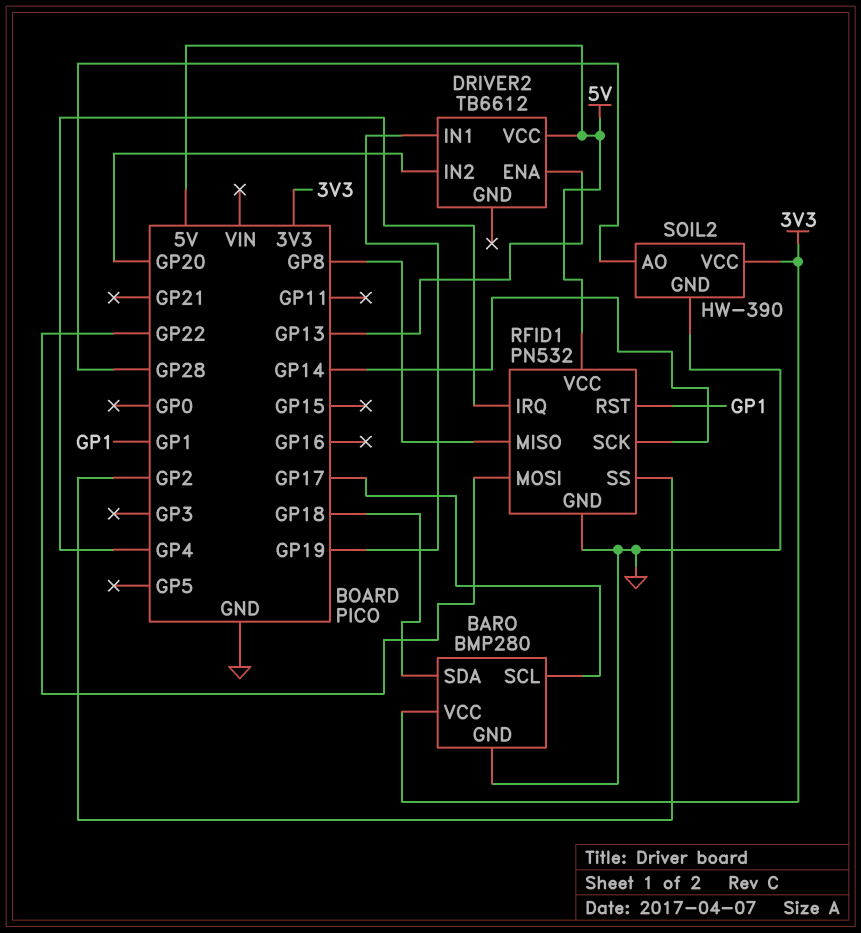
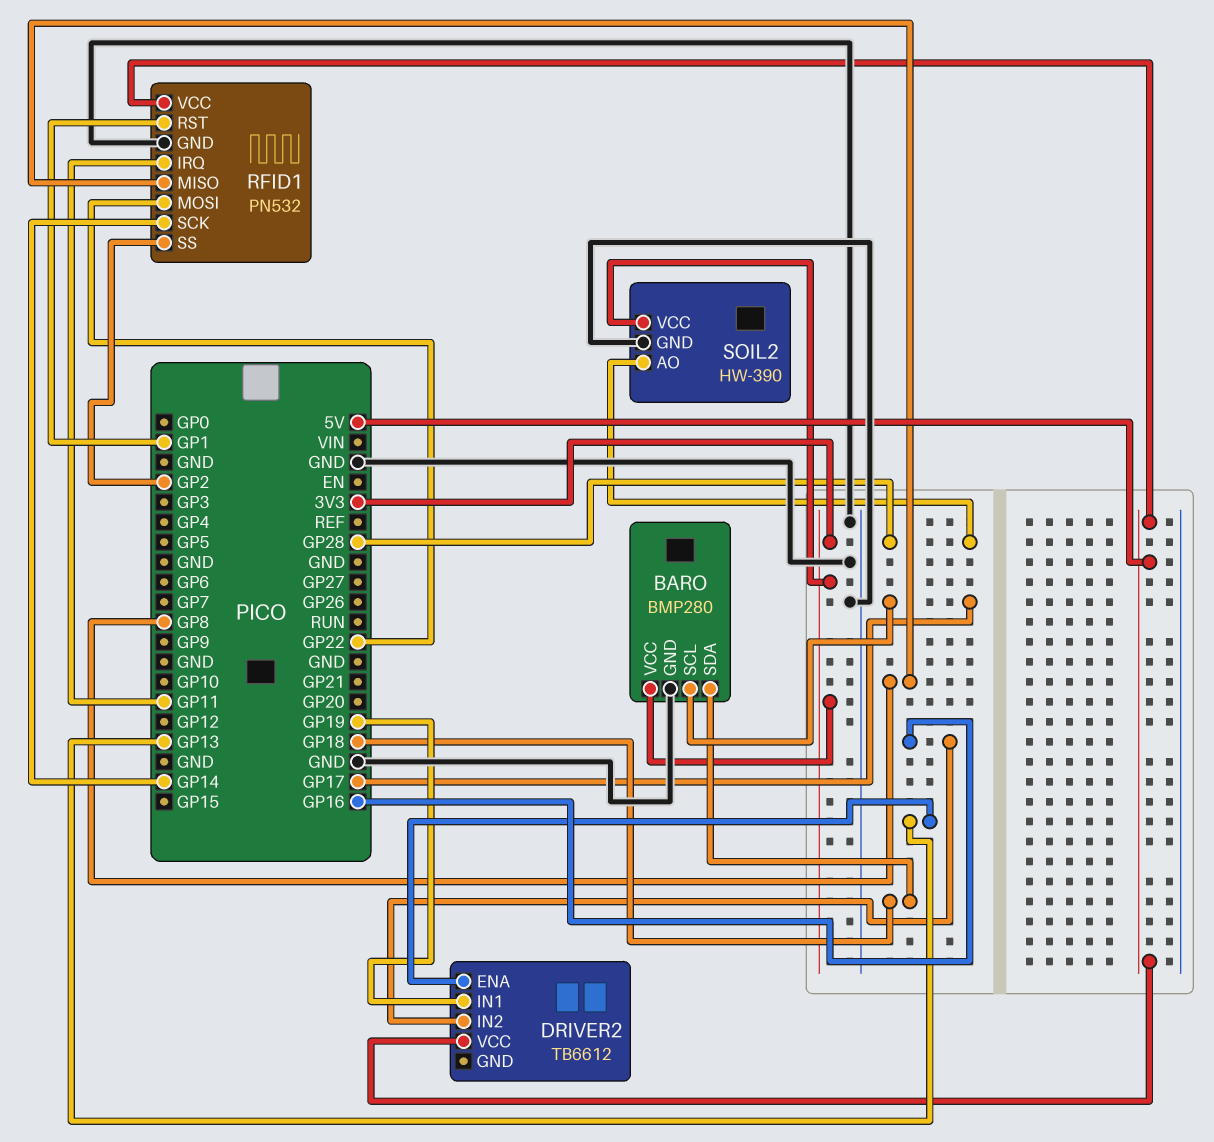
DRIVER2 pin IN2: GP20 -> GP16
RFID1 pin IRQ: GP4 -> GP11

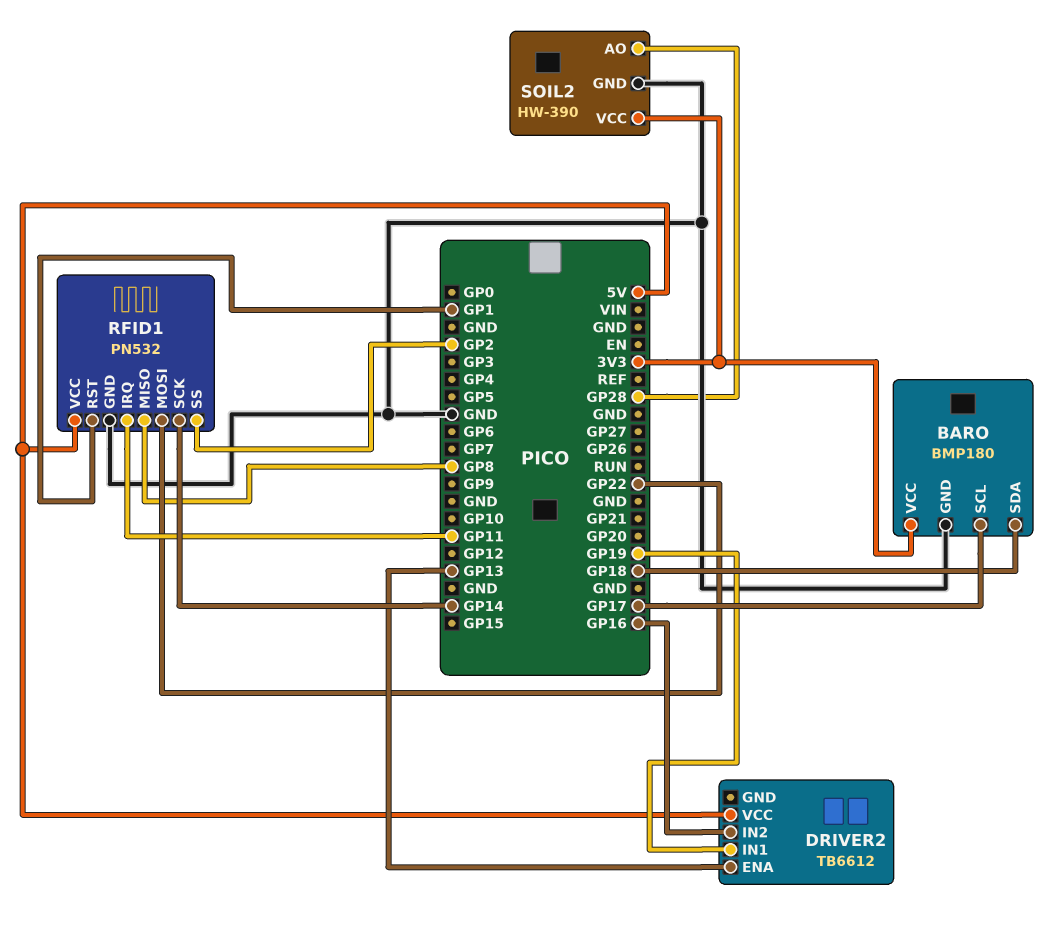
BARO: BMP280 -> BMP180

